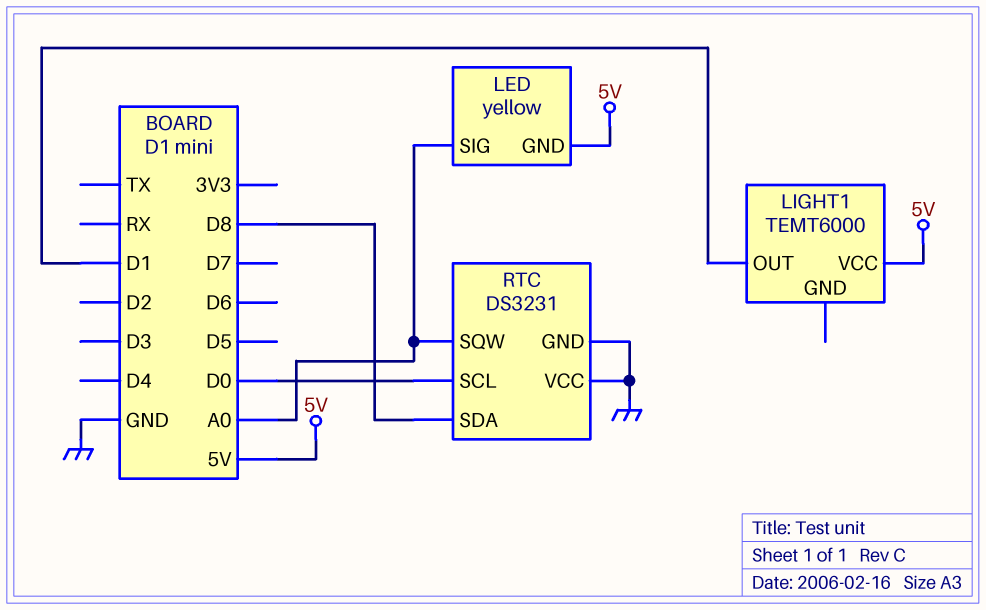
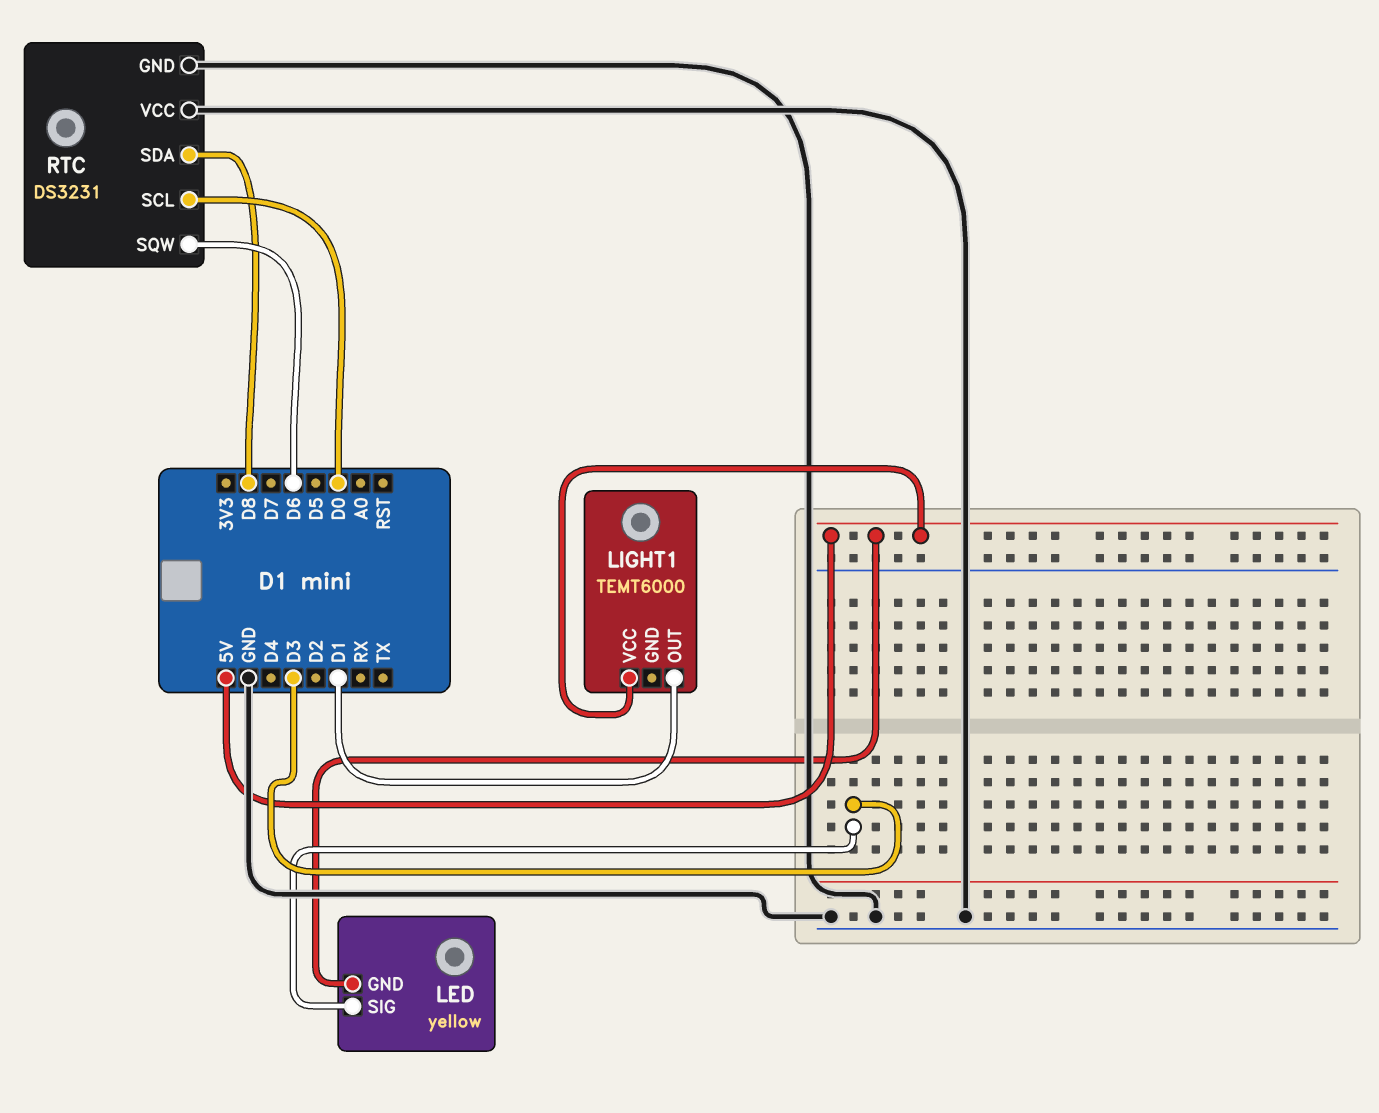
LED pin SIG: A0 -> D3
RTC pin SQW: A0 -> D6

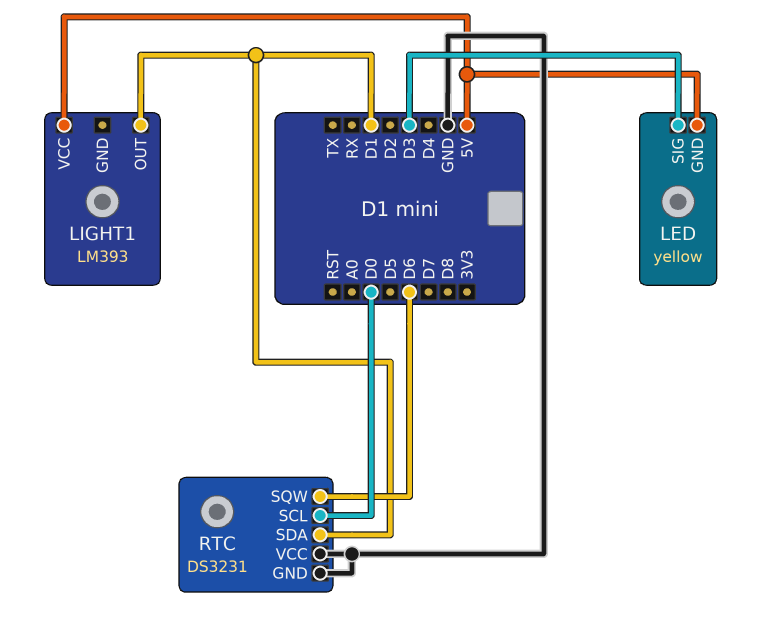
LIGHT1: TEMT6000 -> LM393
RTC pin SDA: D8 -> D1

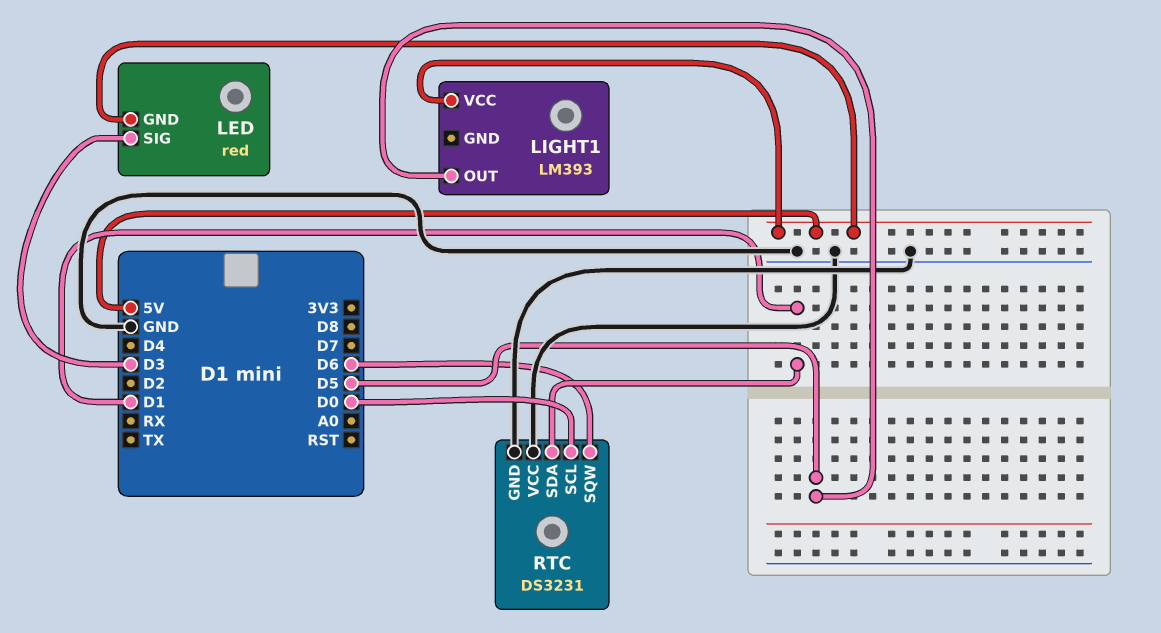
LED: yellow -> red
LIGHT1 pin OUT: D1 -> D5

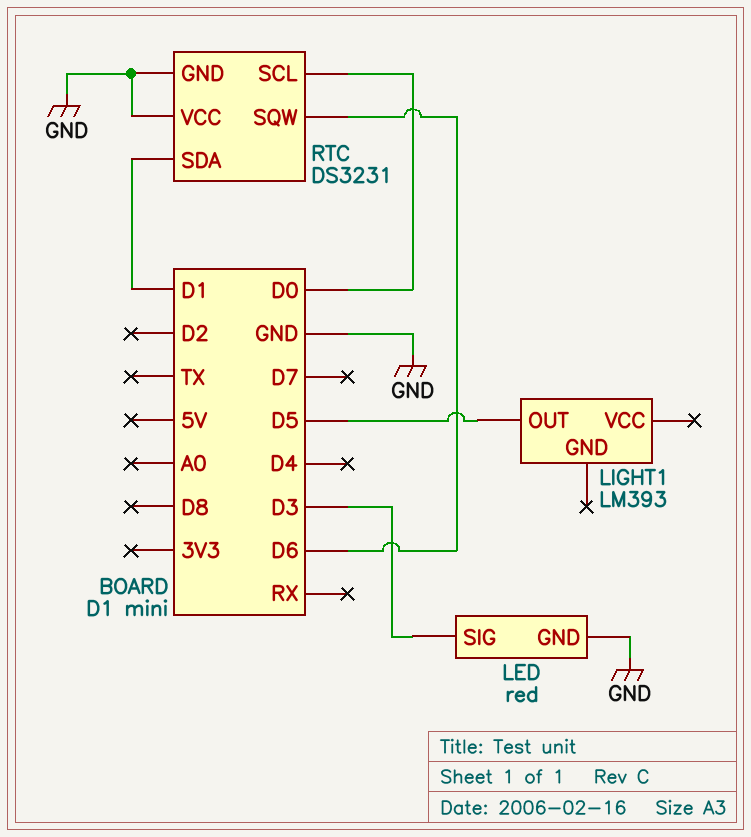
LED pin GND: 5V -> GND
LIGHT1 pin VCC: 5V -> none

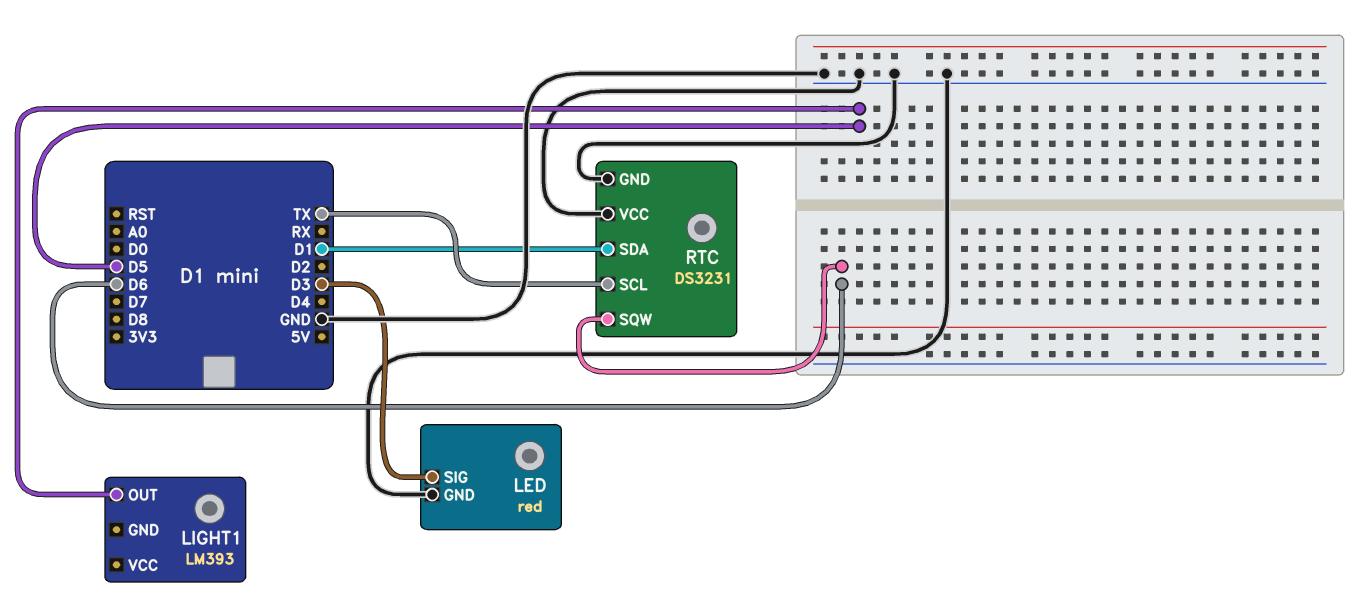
RTC pin SCL: D0 -> TX

